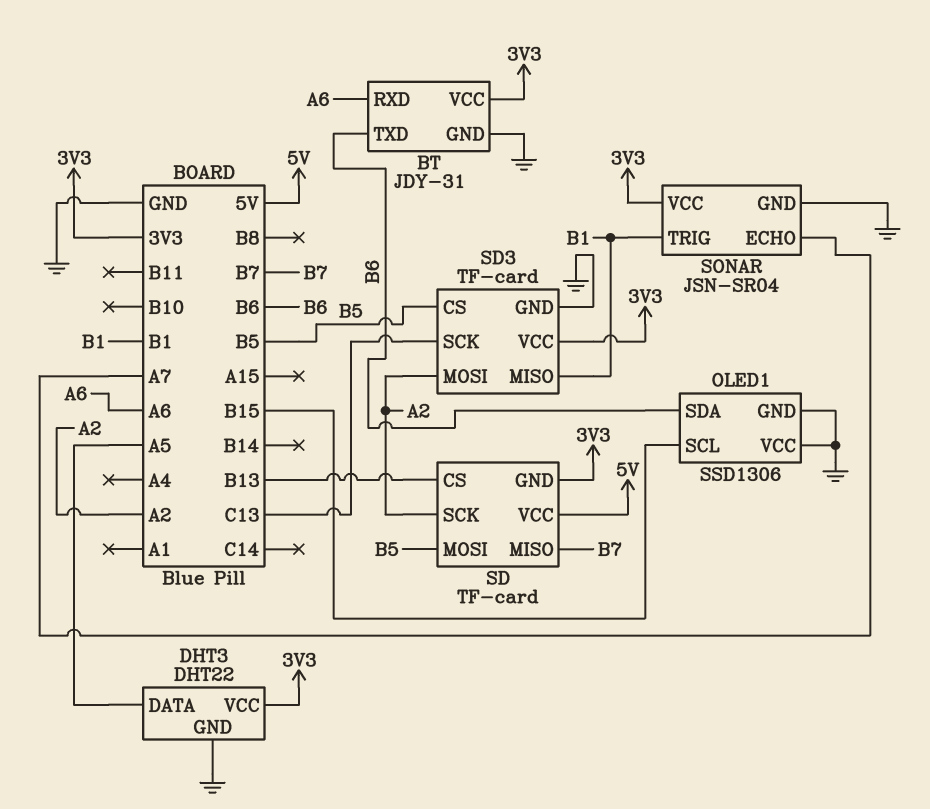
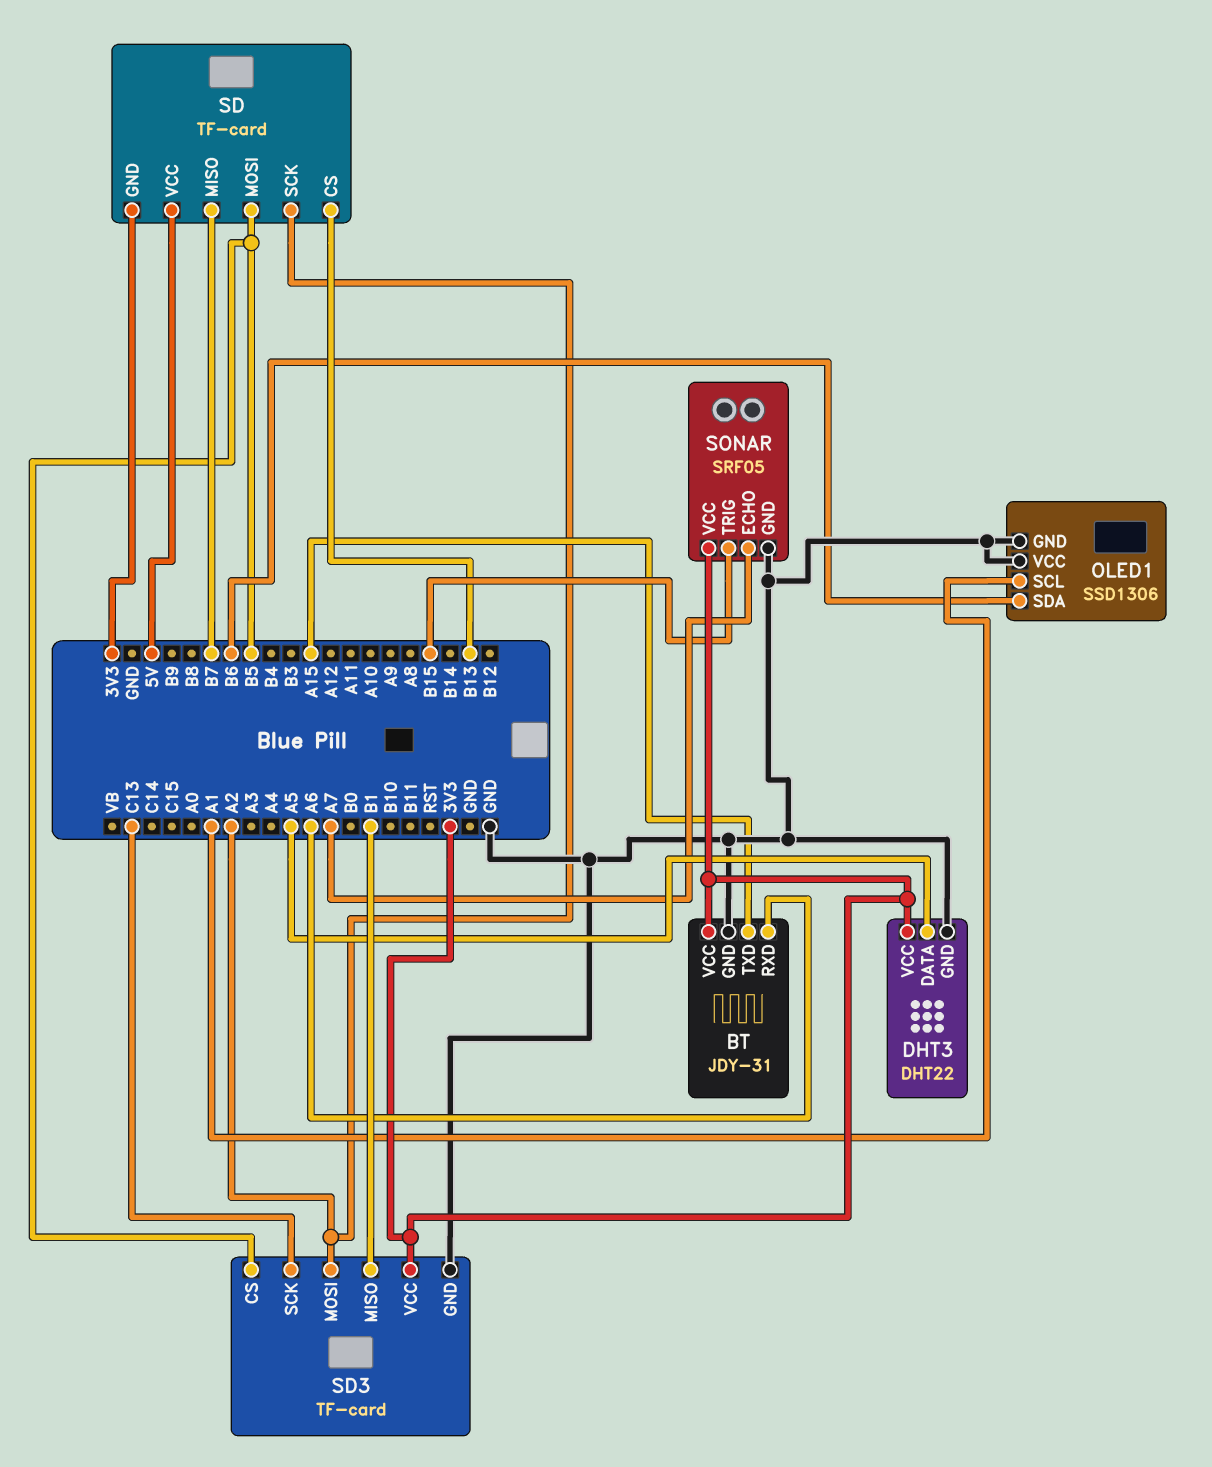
BT pin TXD: B6 -> A15
OLED1 pin SCL: B15 -> A1
SONAR: JSN-SR04 -> SRF05
SONAR pin TRIG: B1 -> B15

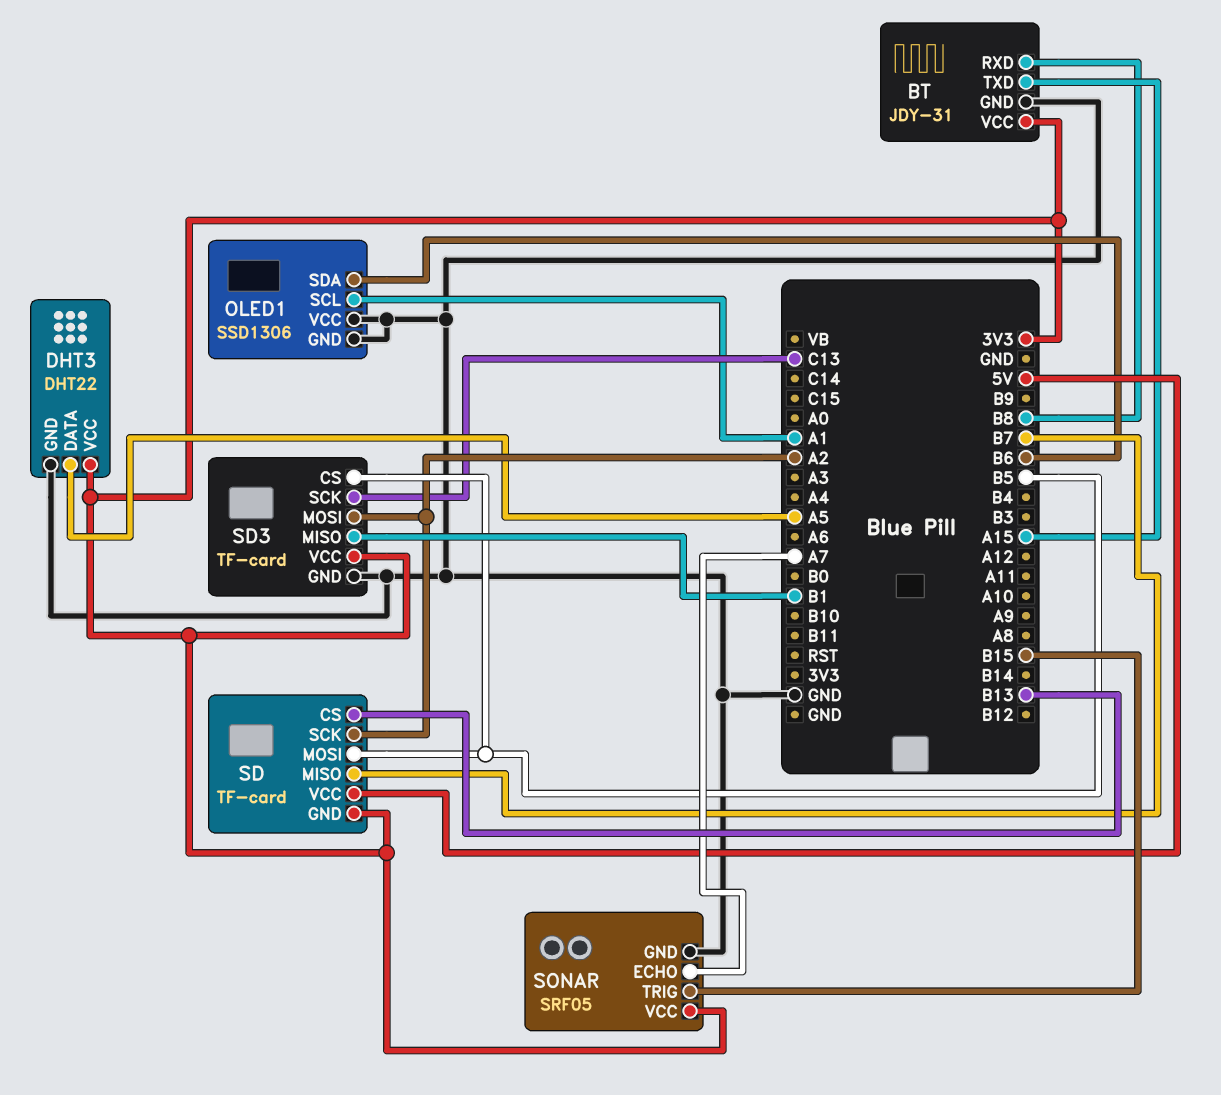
BT pin RXD: A6 -> B8

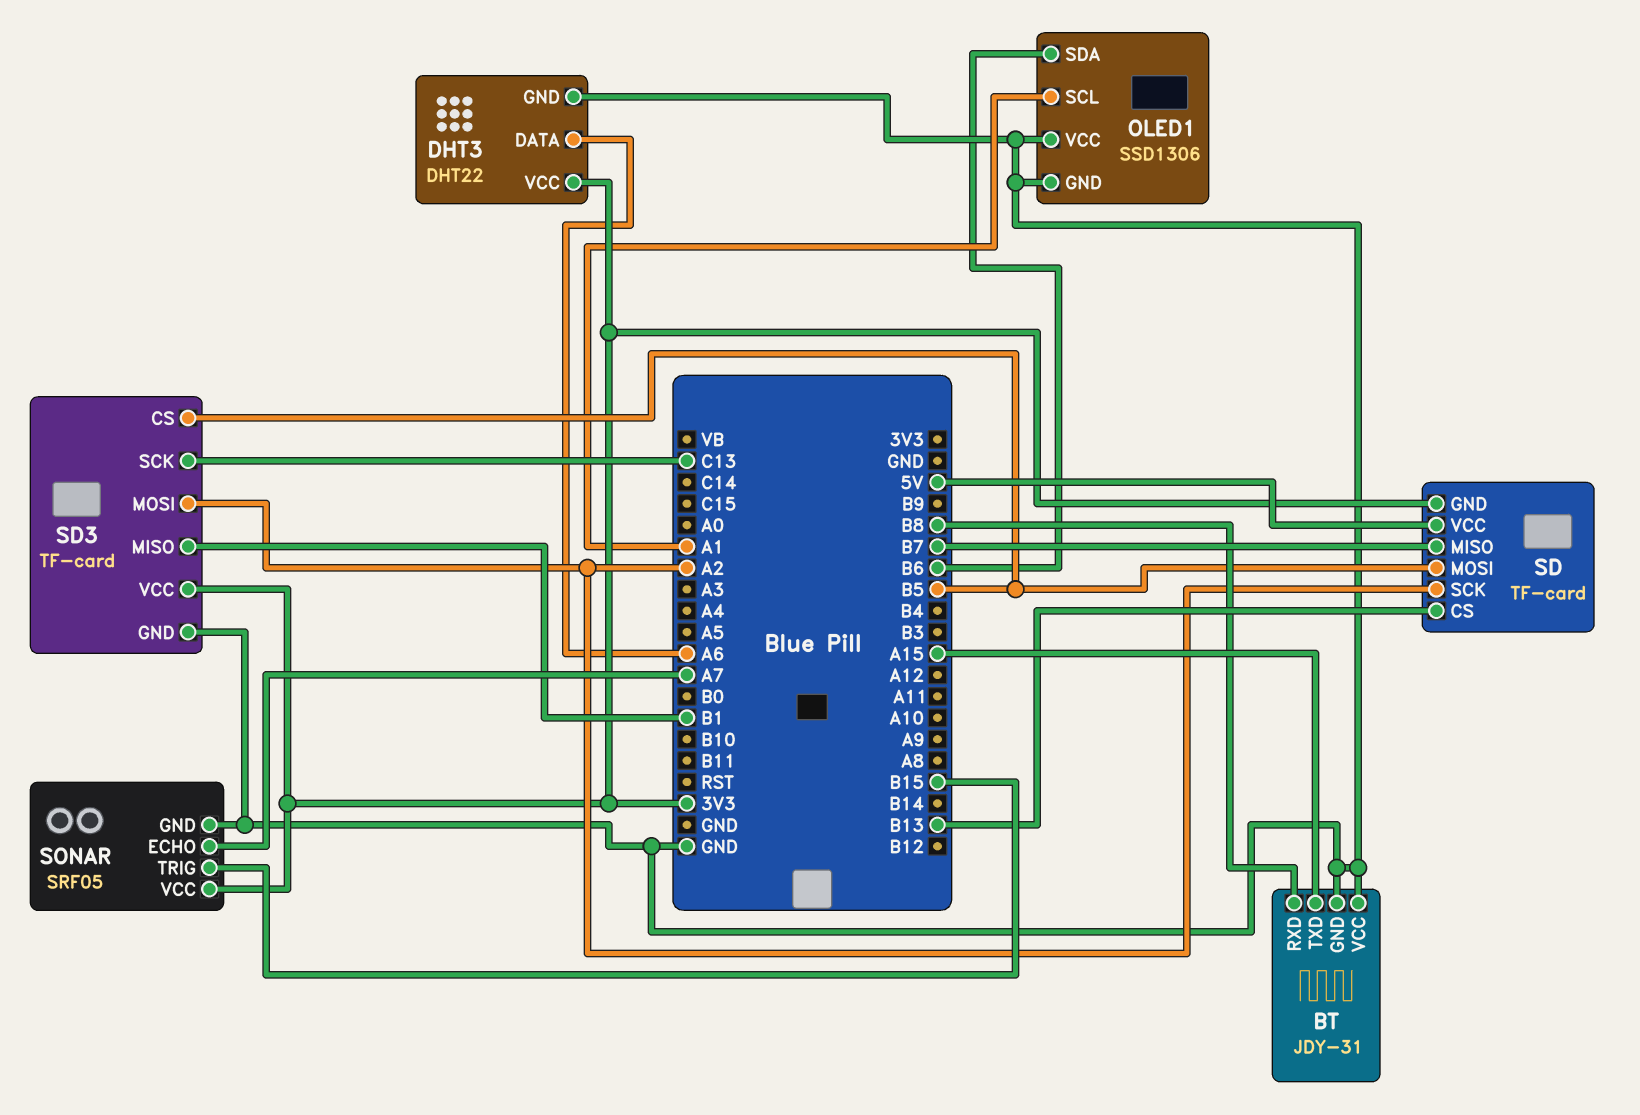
BT pin VCC: 3V3 -> GND
DHT3 pin DATA: A5 -> A6

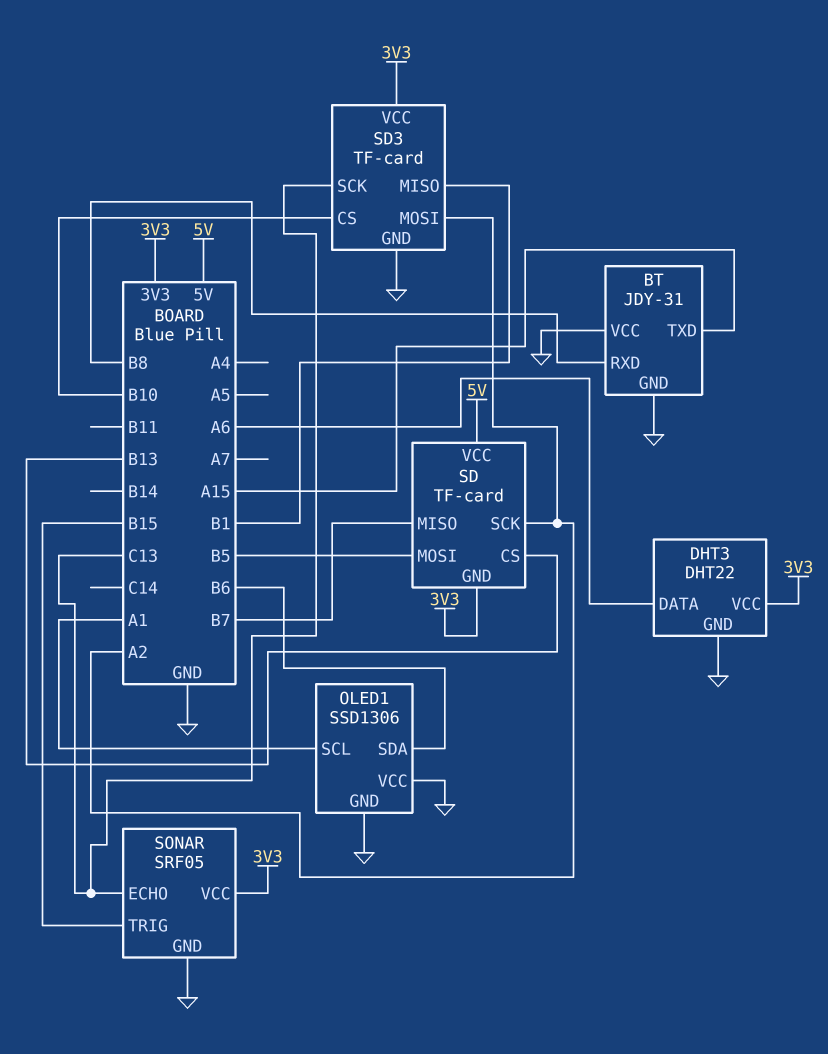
SD3 pin CS: B5 -> B10
SONAR pin ECHO: A7 -> C13

